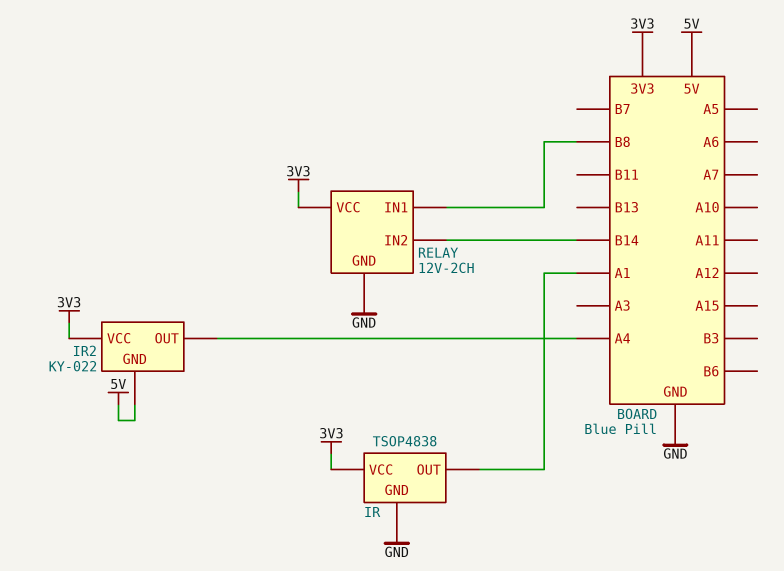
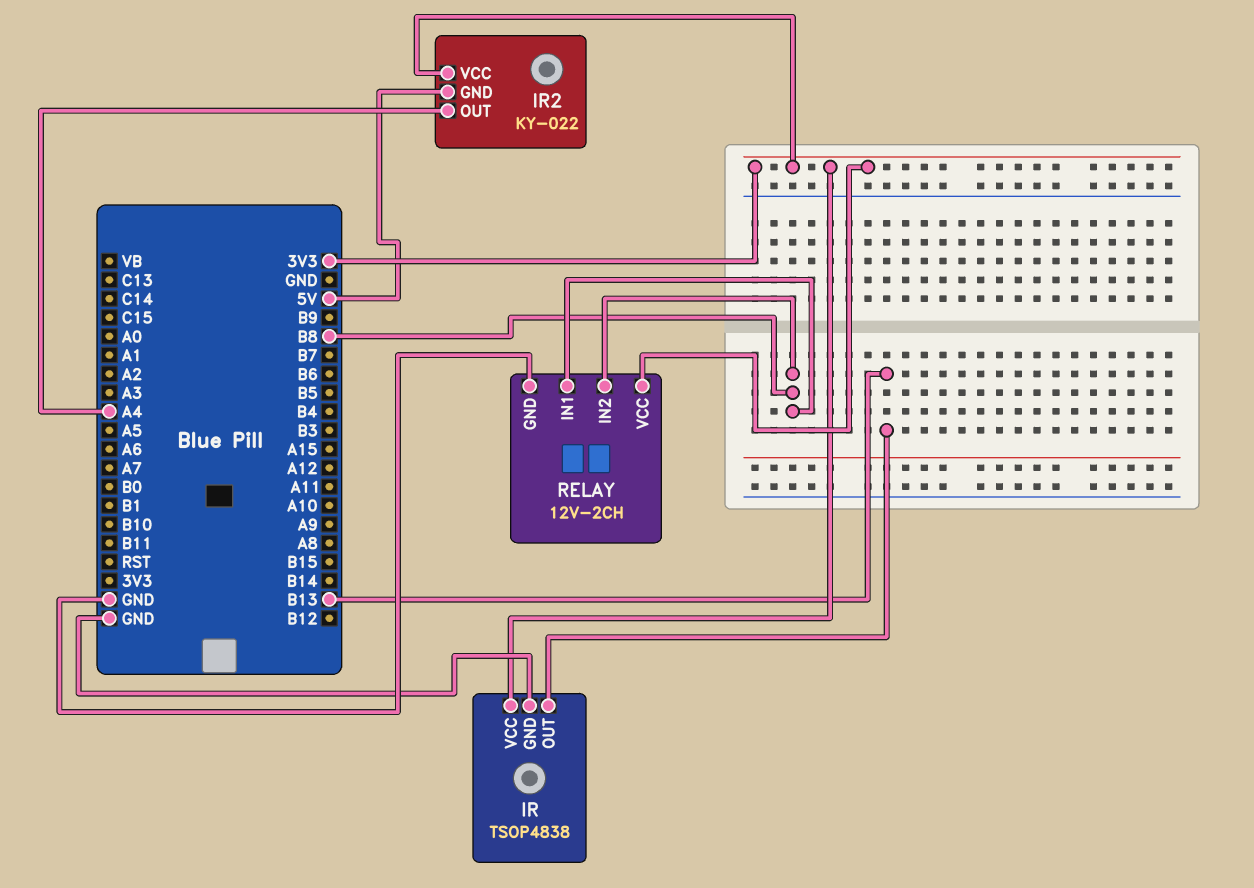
IR pin OUT: A1 -> B13
RELAY pin IN2: B14 -> B8

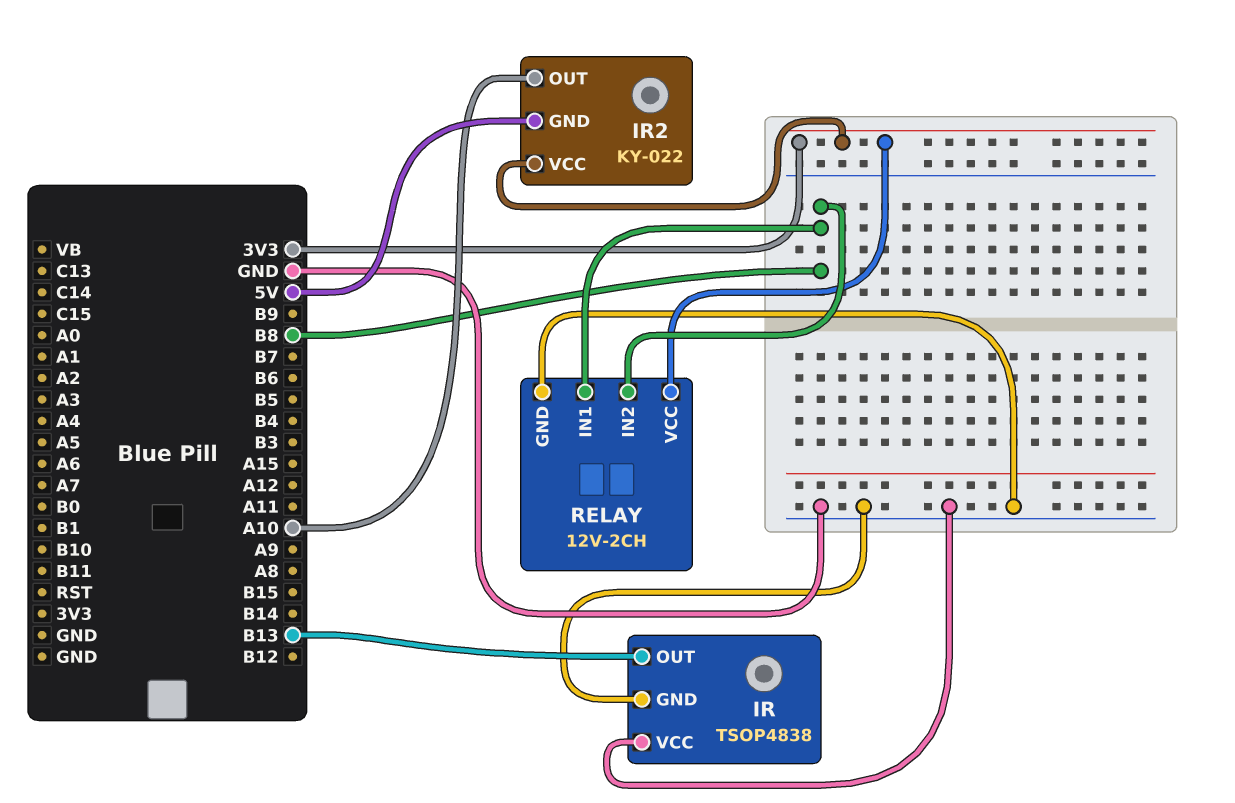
IR pin VCC: 3V3 -> GND
IR2 pin OUT: A4 -> A10

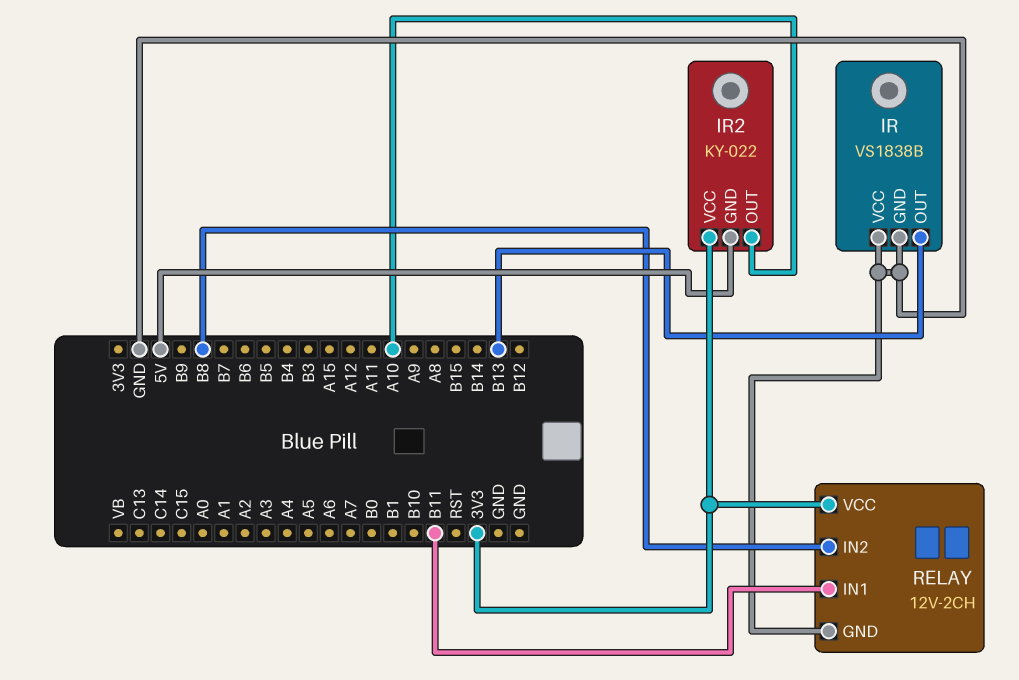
IR: TSOP4838 -> VS1838B
RELAY pin IN1: B8 -> B11

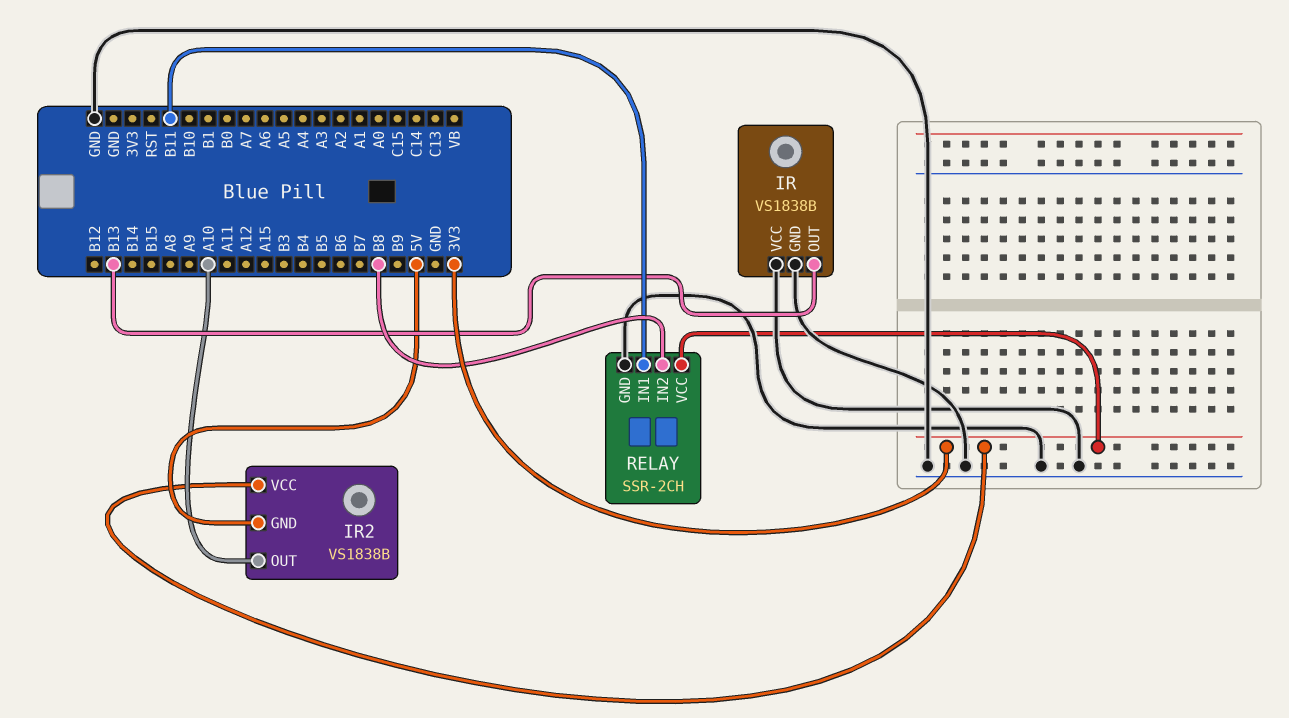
IR2: KY-022 -> VS1838B
RELAY: 12V-2CH -> SSR-2CH

